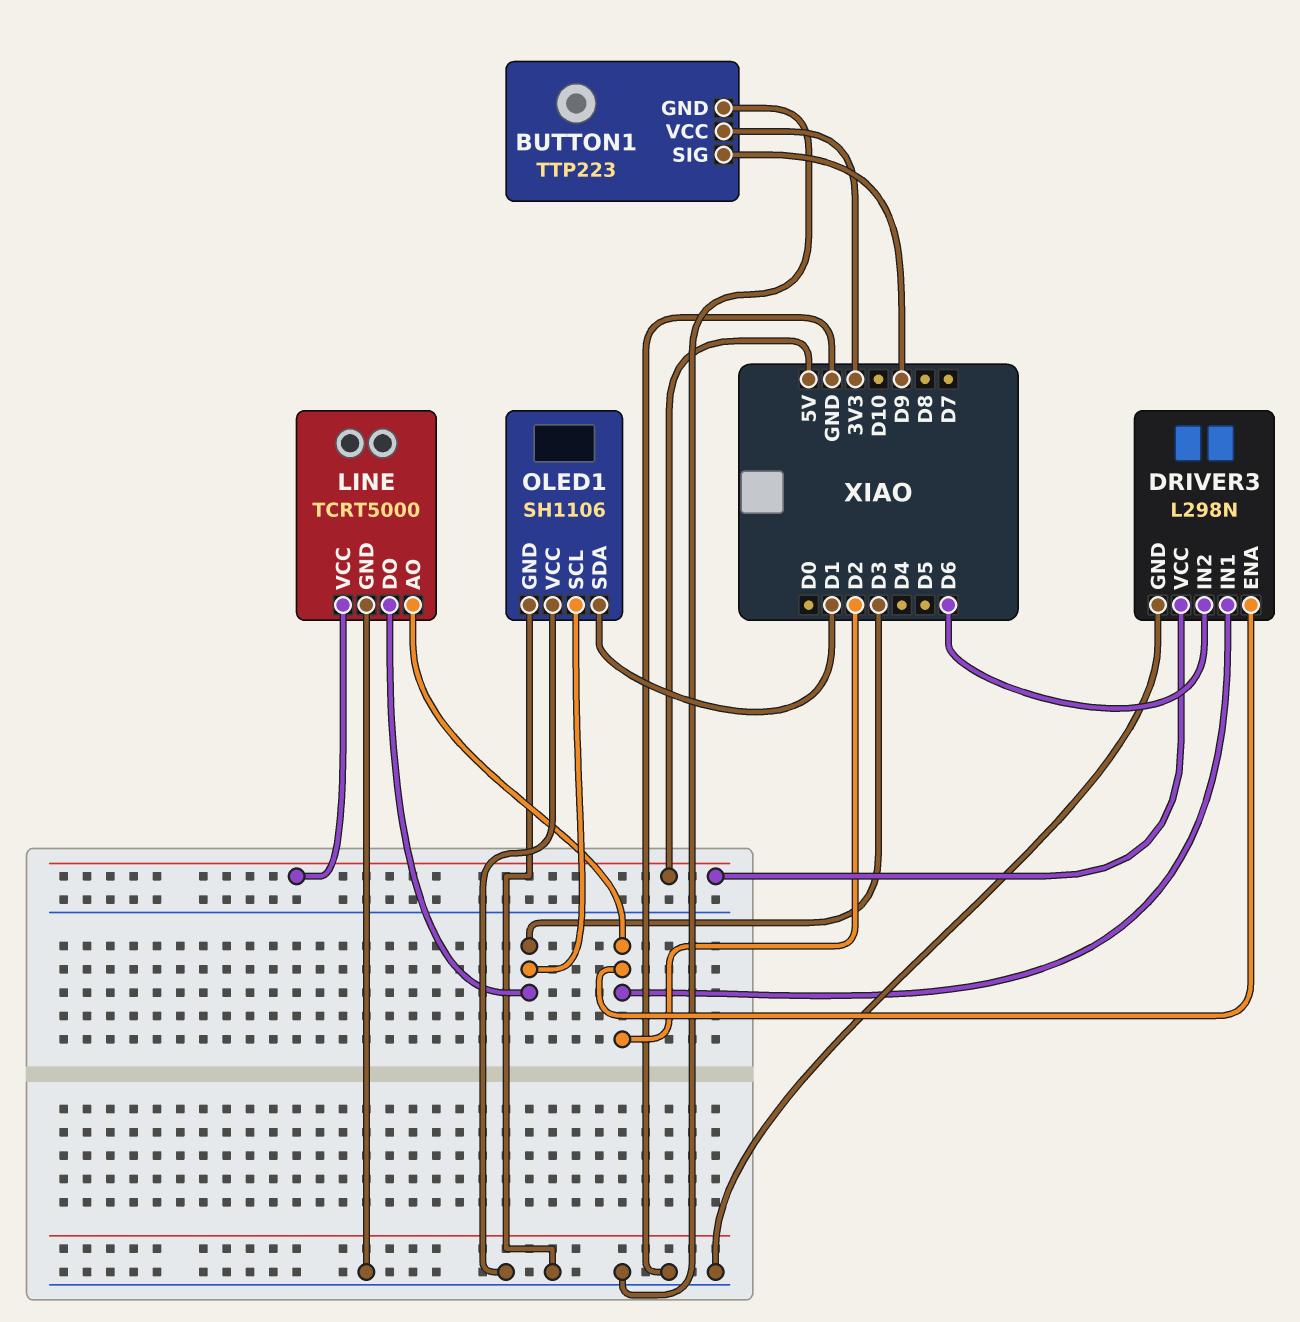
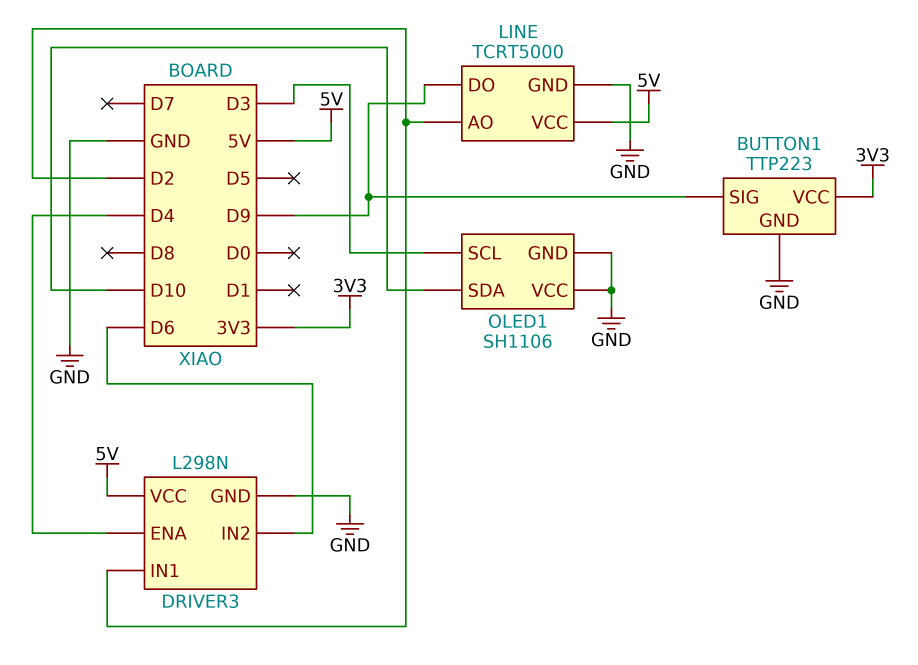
DRIVER3 pin ENA: D2 -> D4
LINE pin DO: D3 -> D9
OLED1 pin SDA: D1 -> D10

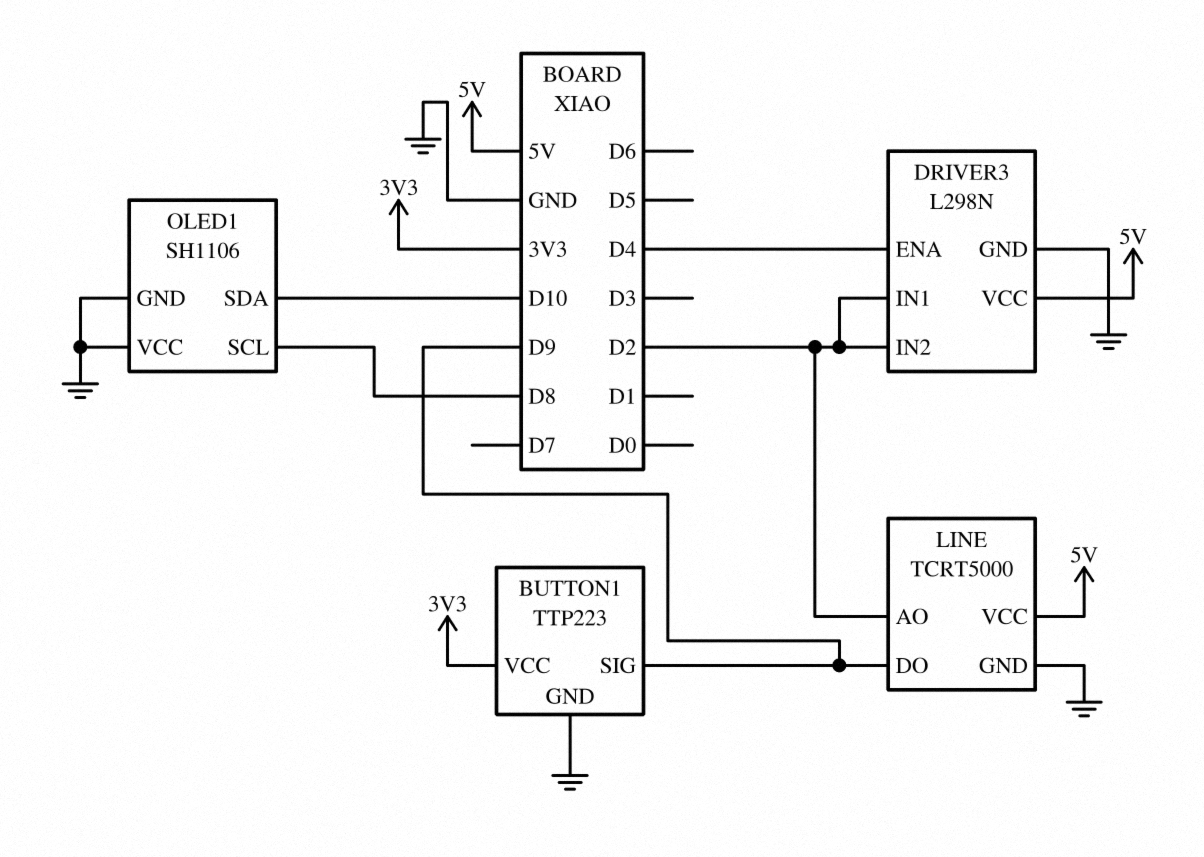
DRIVER3 pin IN2: D6 -> D2
OLED1 pin SCL: D3 -> D8

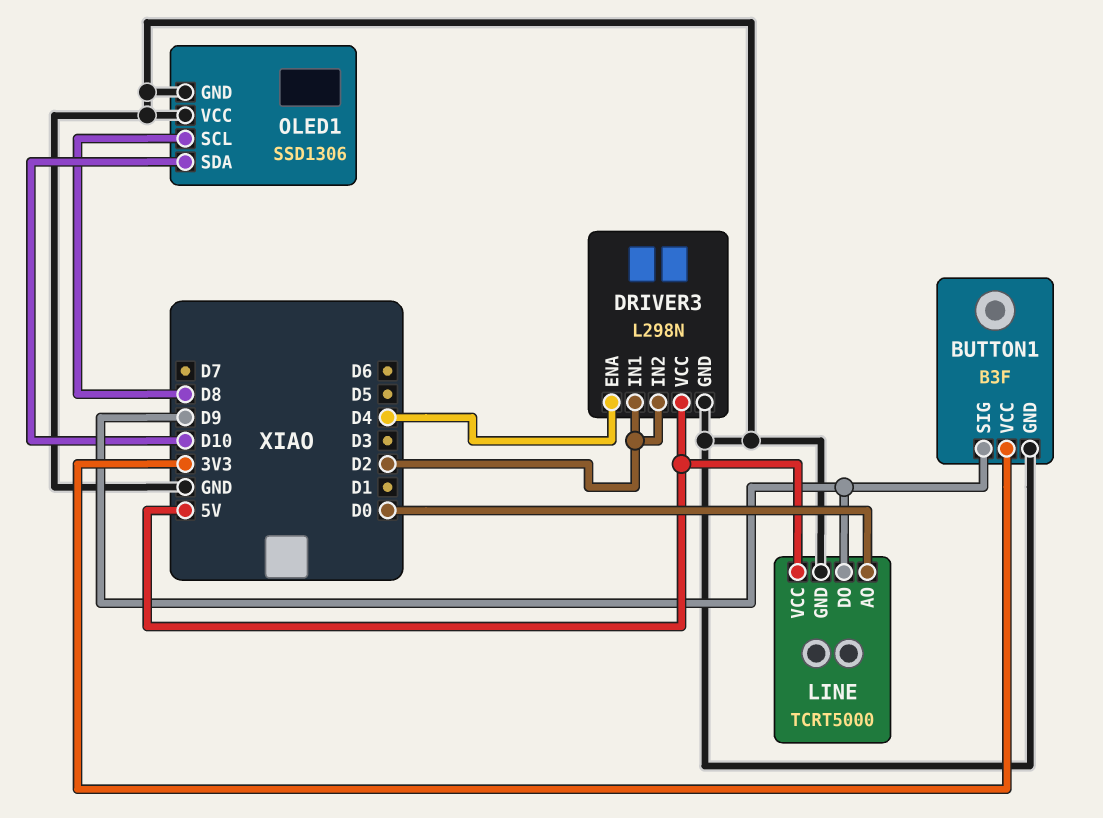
BUTTON1: TTP223 -> B3F
LINE pin AO: D2 -> D0
OLED1: SH1106 -> SSD1306

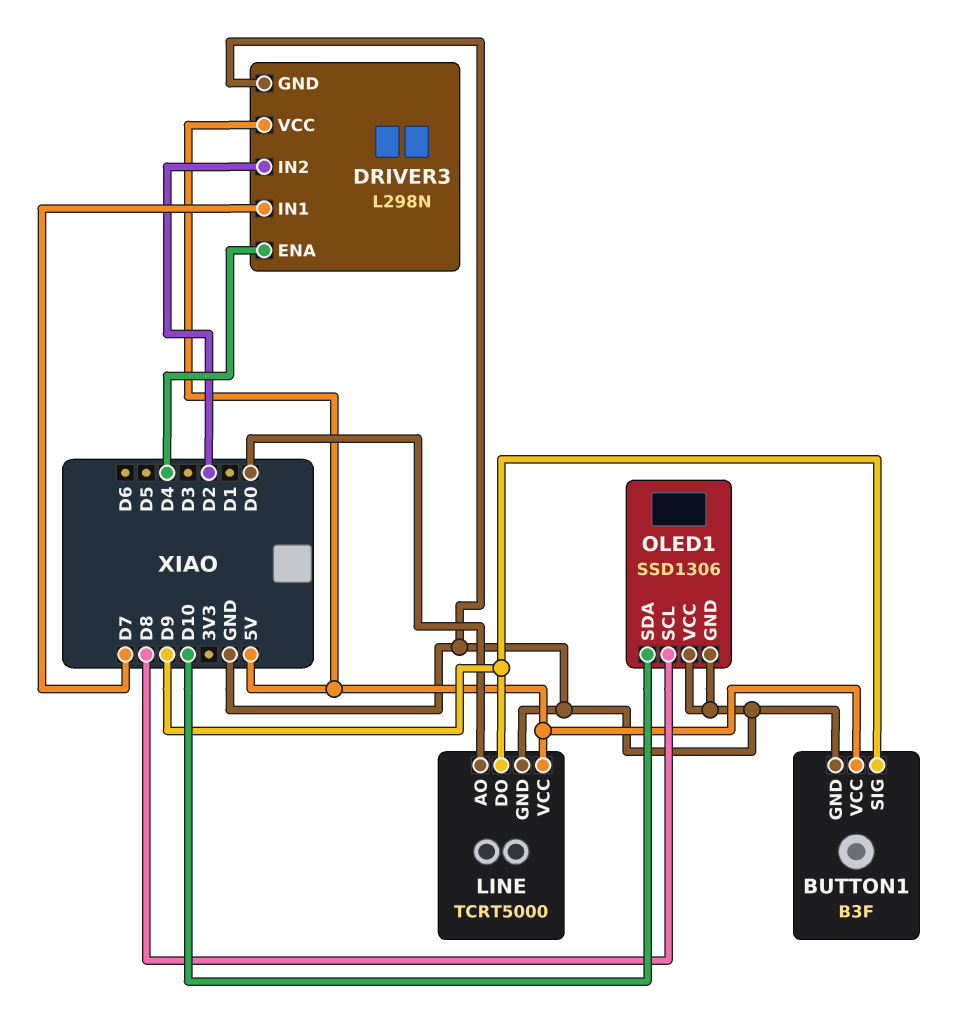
BUTTON1 pin VCC: 3V3 -> 5V
DRIVER3 pin IN1: D2 -> D7

